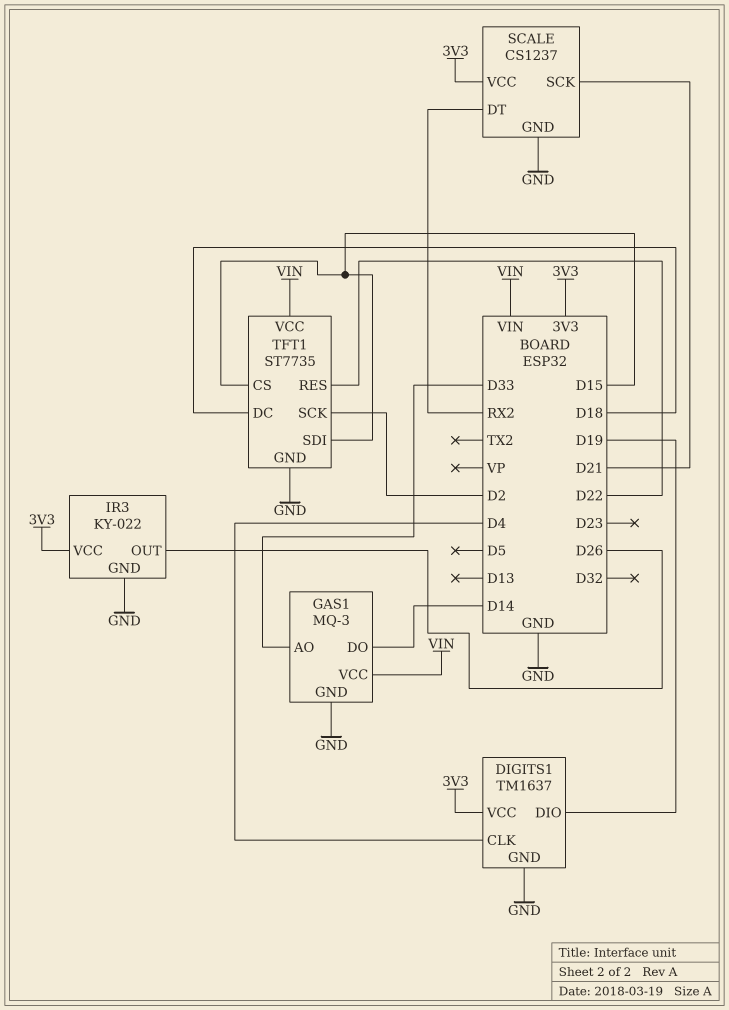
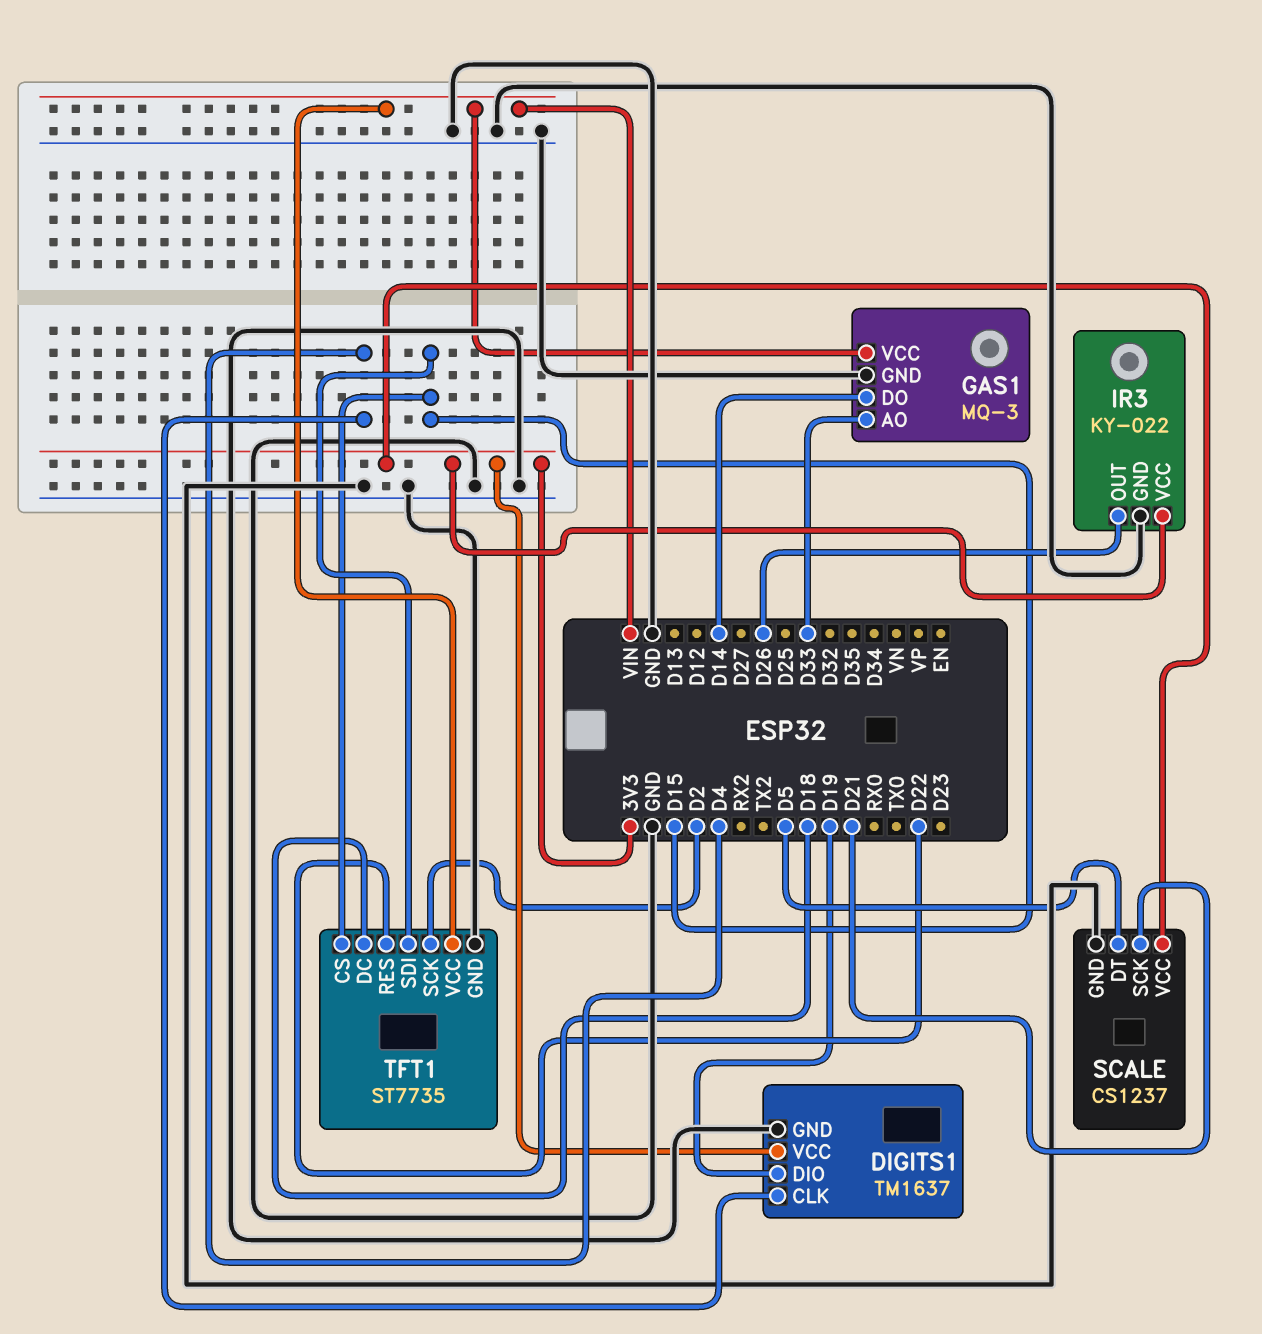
SCALE pin DT: RX2 -> D5

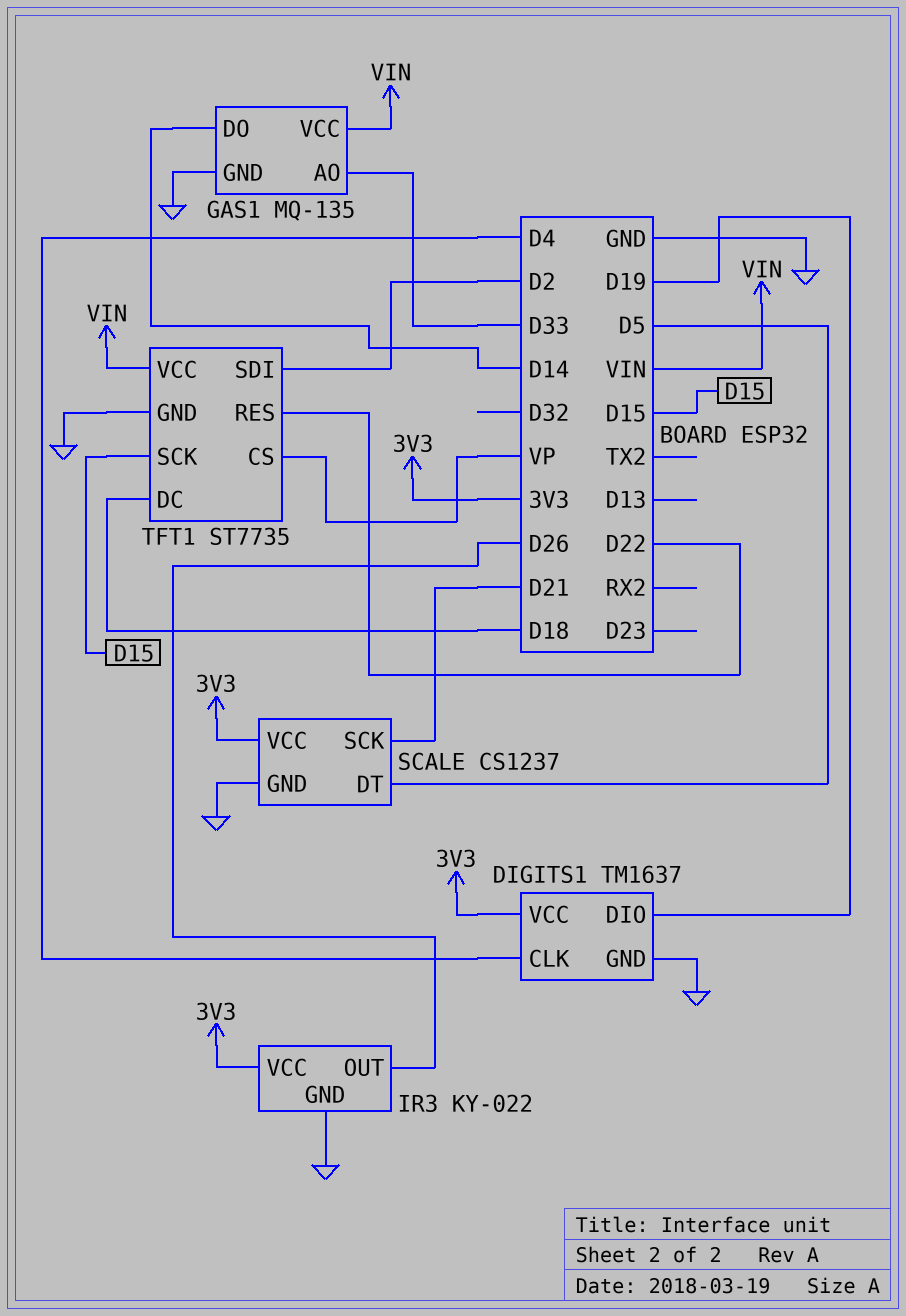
GAS1: MQ-3 -> MQ-135
TFT1 pin CS: D15 -> VP
TFT1 pin SCK: D2 -> D15
TFT1 pin SDI: D15 -> D2

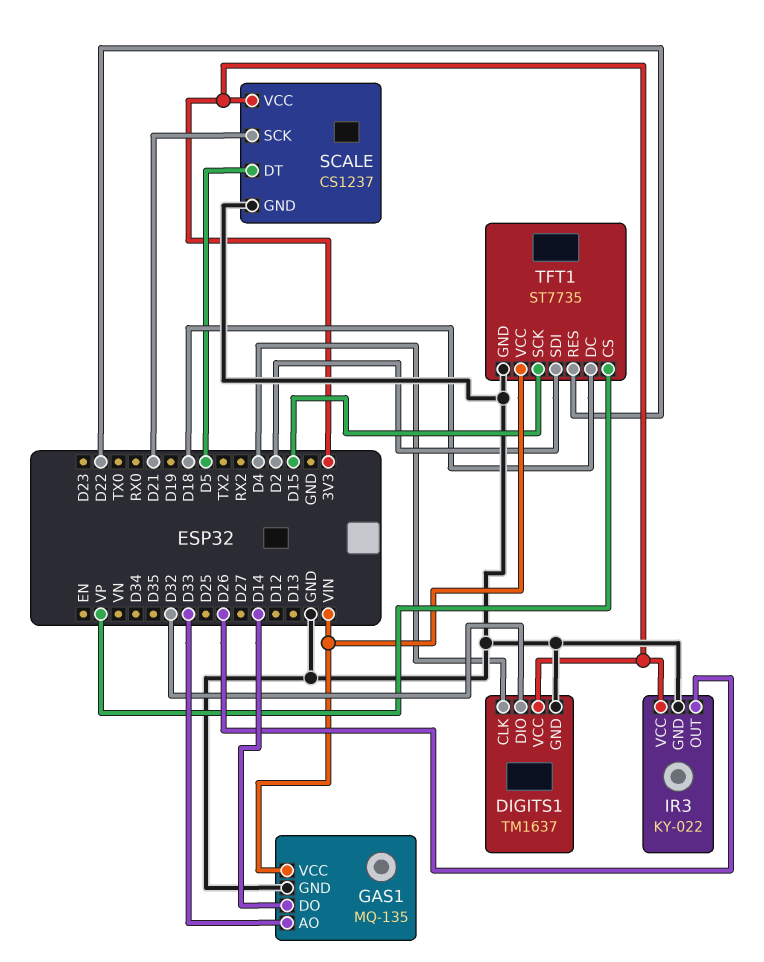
DIGITS1 pin DIO: D19 -> D32

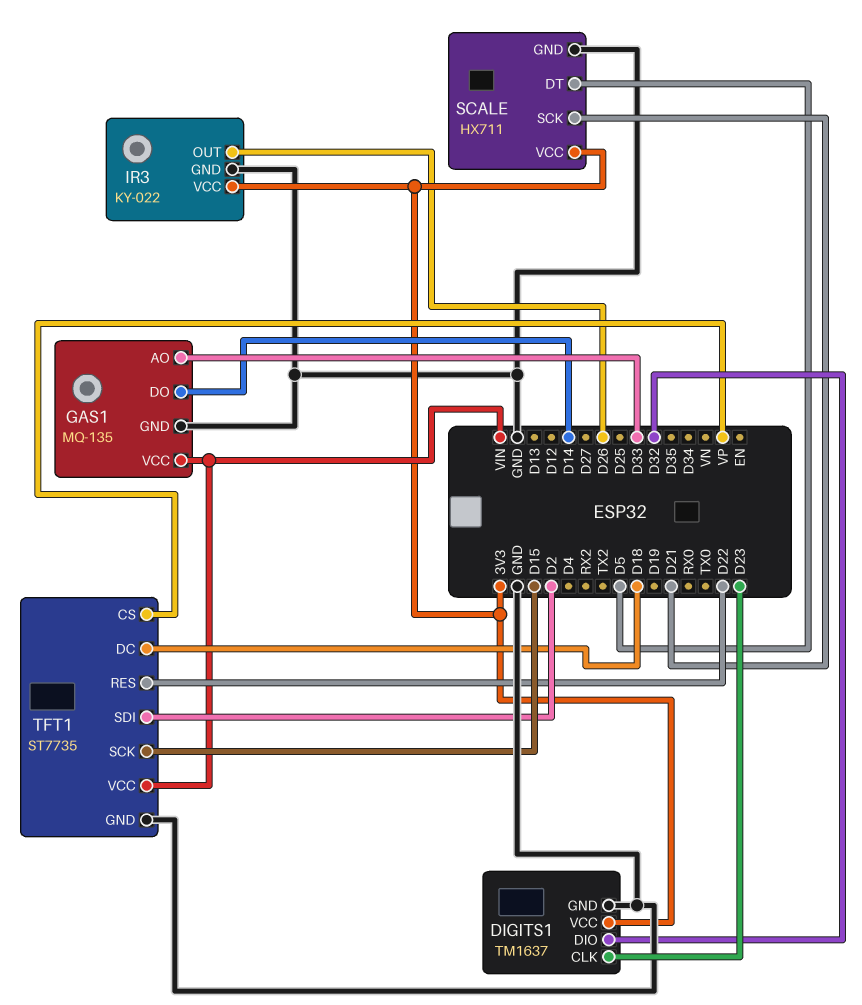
DIGITS1 pin CLK: D4 -> D23
SCALE: CS1237 -> HX711

